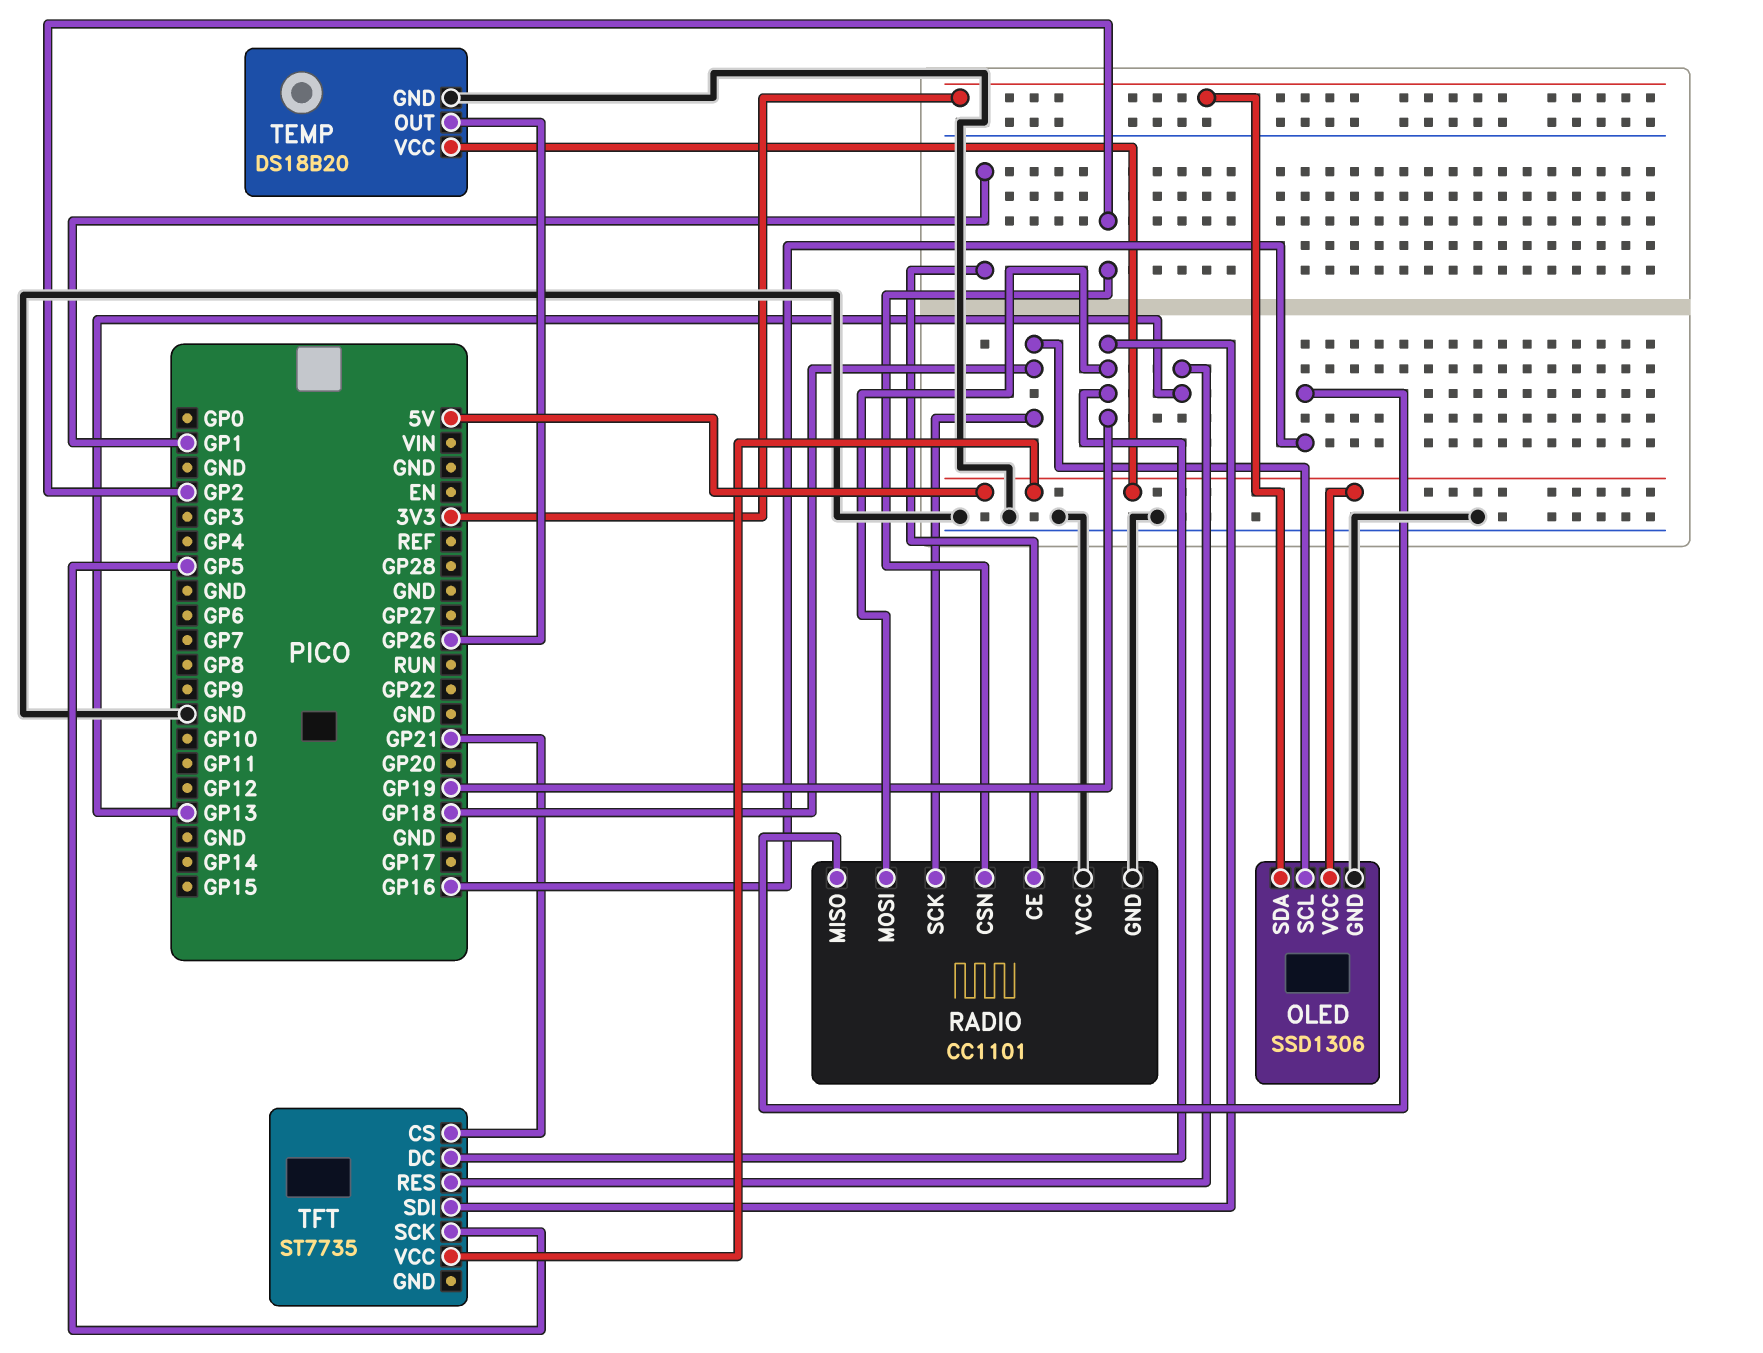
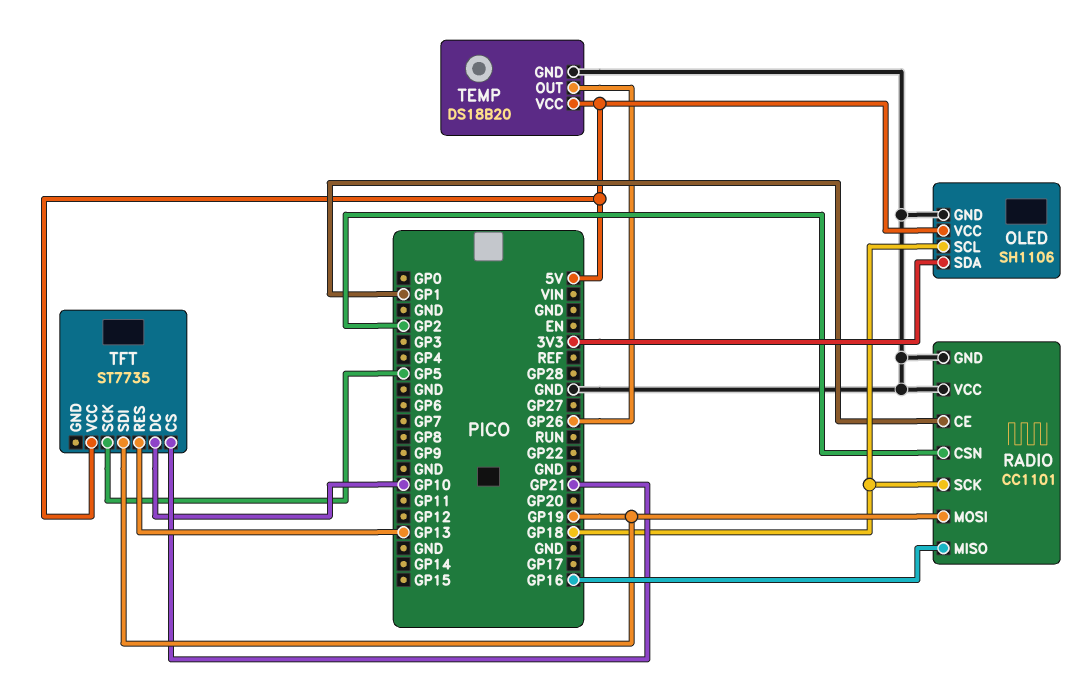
OLED: SSD1306 -> SH1106
TFT pin DC: GP19 -> GP10

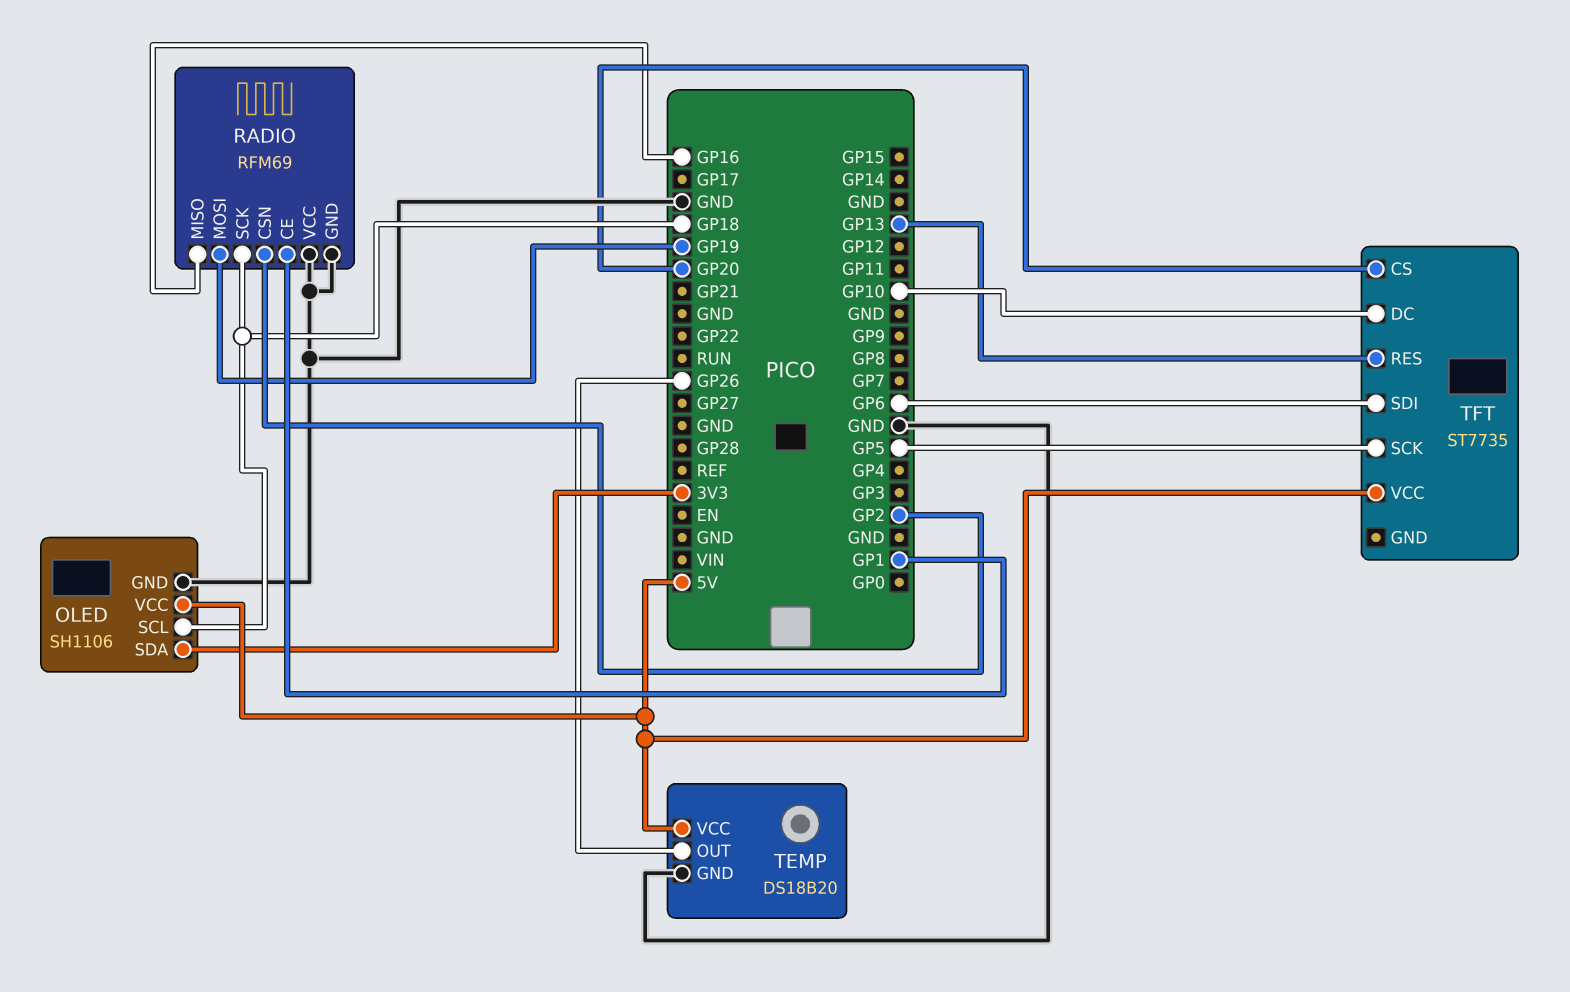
RADIO: CC1101 -> RFM69
TFT pin CS: GP21 -> GP20
TFT pin SDI: GP19 -> GP6

